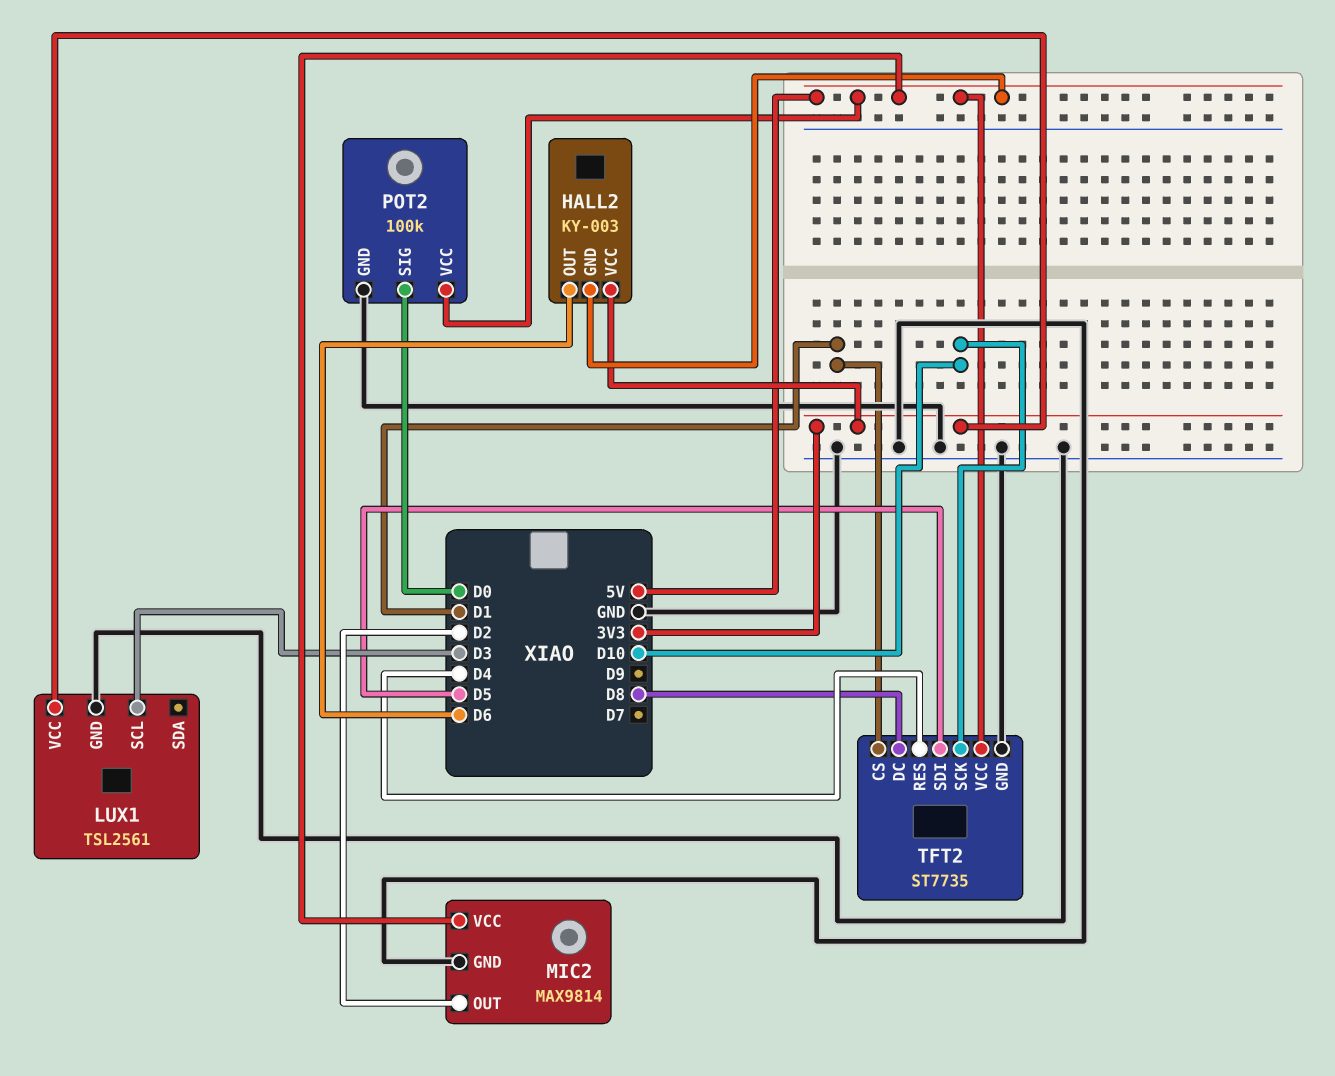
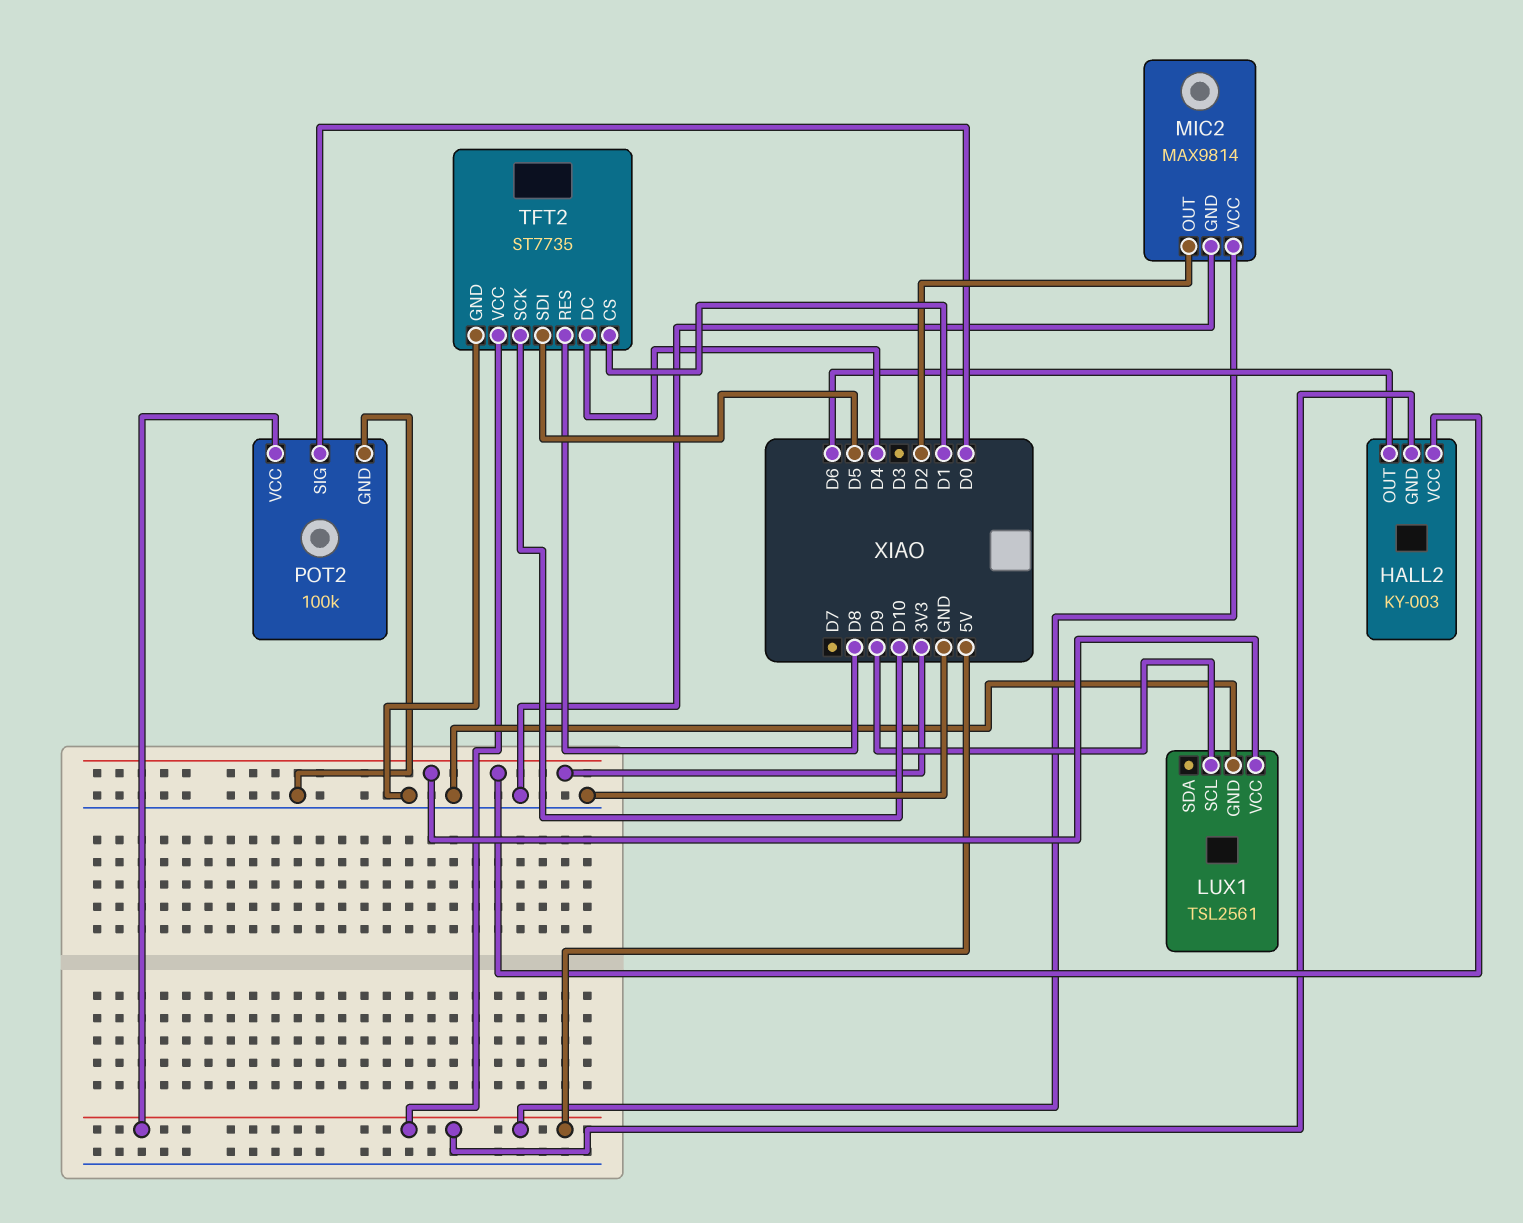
LUX1 pin SCL: D3 -> D9
TFT2 pin DC: D8 -> D4
TFT2 pin RES: D4 -> D8

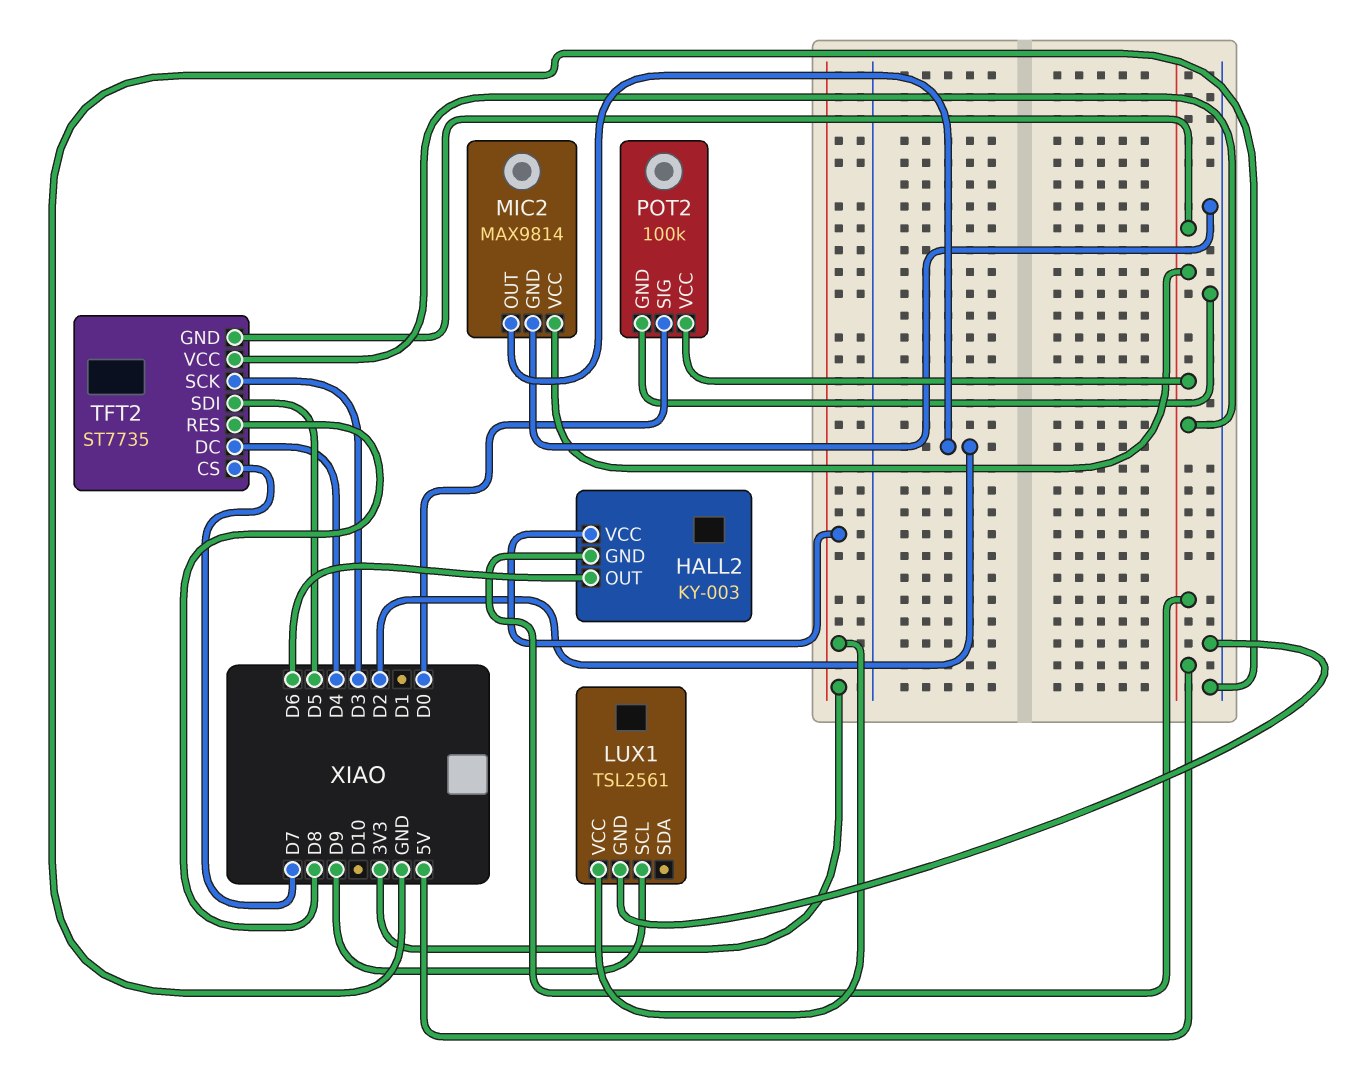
TFT2 pin CS: D1 -> D7
TFT2 pin GND: GND -> 5V
TFT2 pin SCK: D10 -> D3

